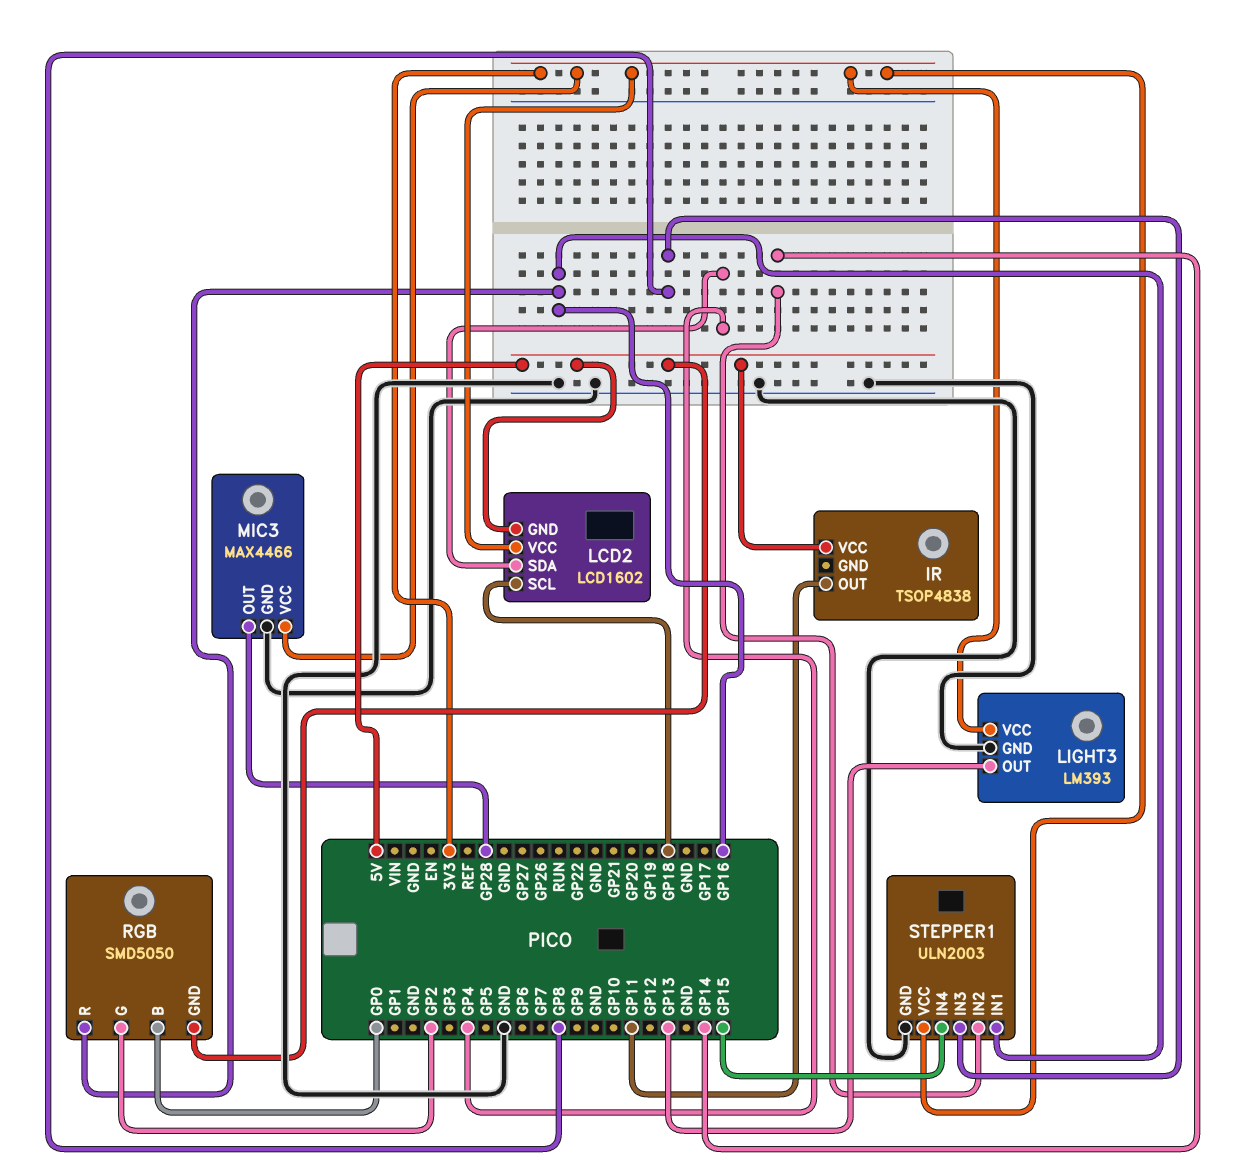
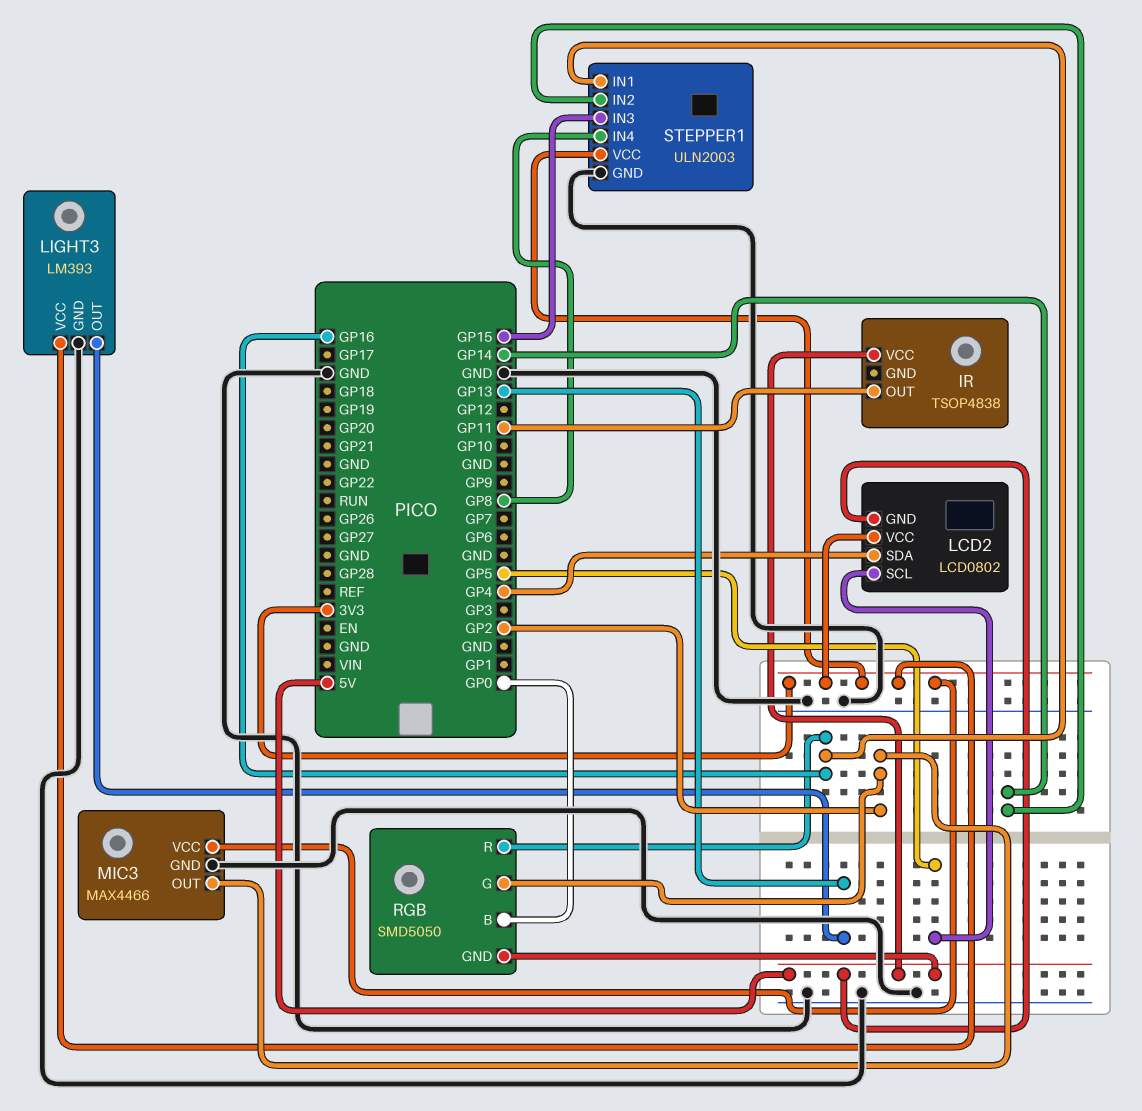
LCD2: LCD1602 -> LCD0802
LCD2 pin SCL: GP18 -> GP5
MIC3 pin OUT: GP28 -> GP2
STEPPER1 pin IN3: GP8 -> GP15
STEPPER1 pin IN4: GP15 -> GP8

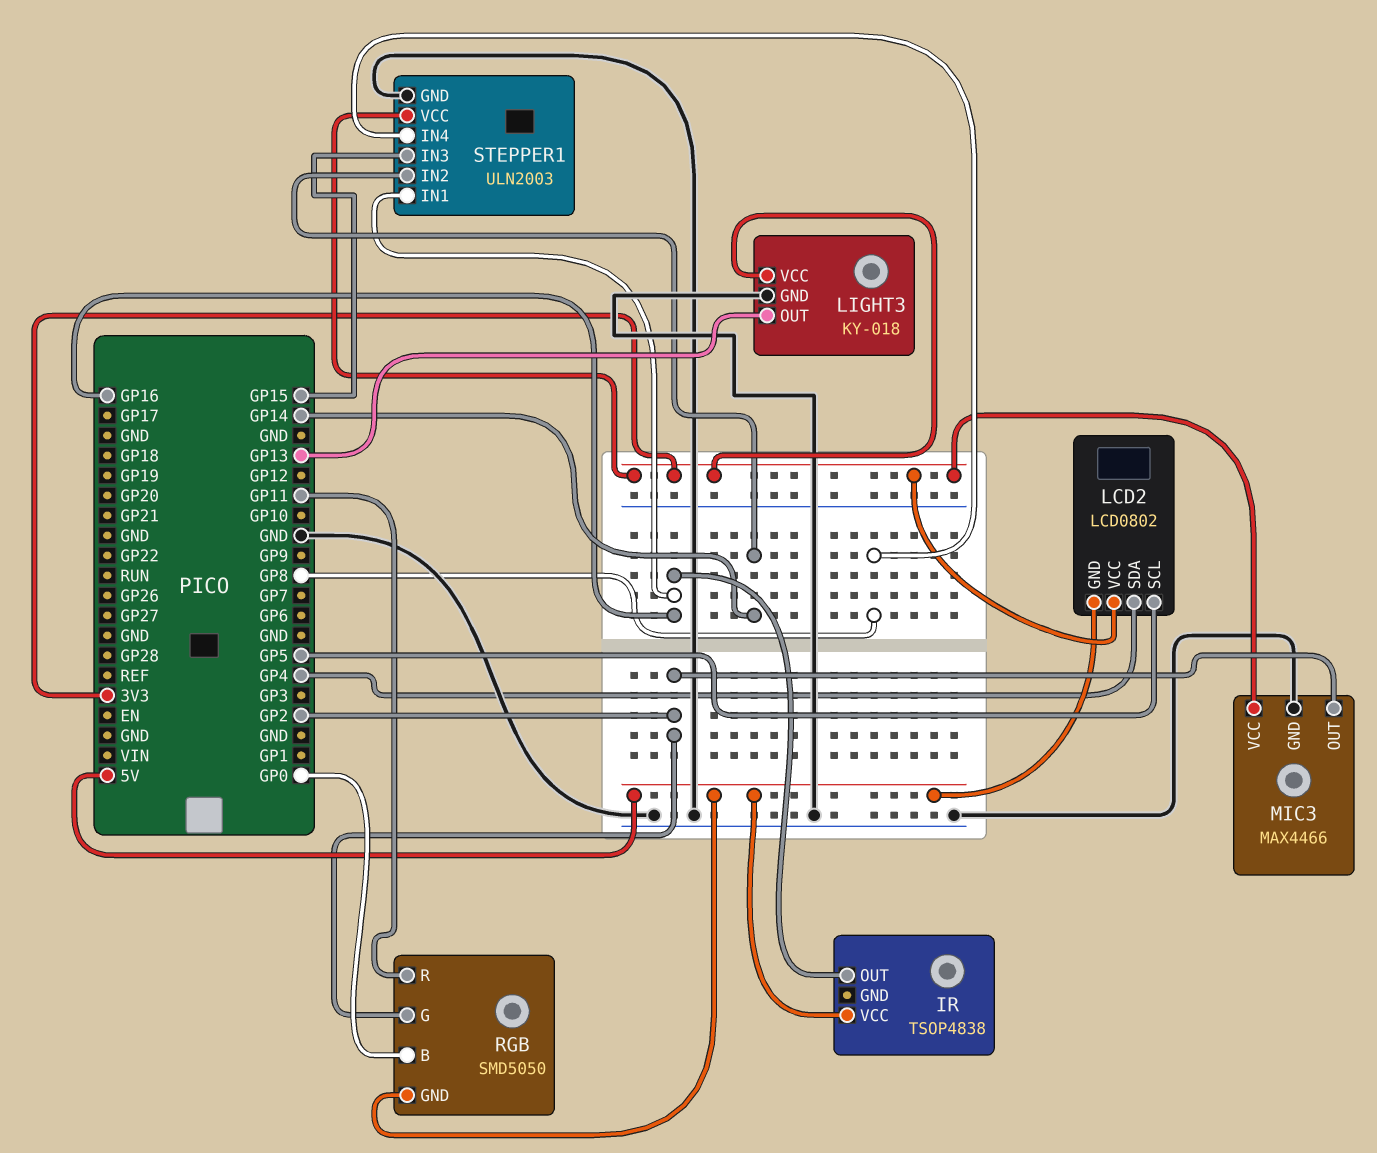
IR pin OUT: GP11 -> GP16
LIGHT3: LM393 -> KY-018
RGB pin R: GP16 -> GP11

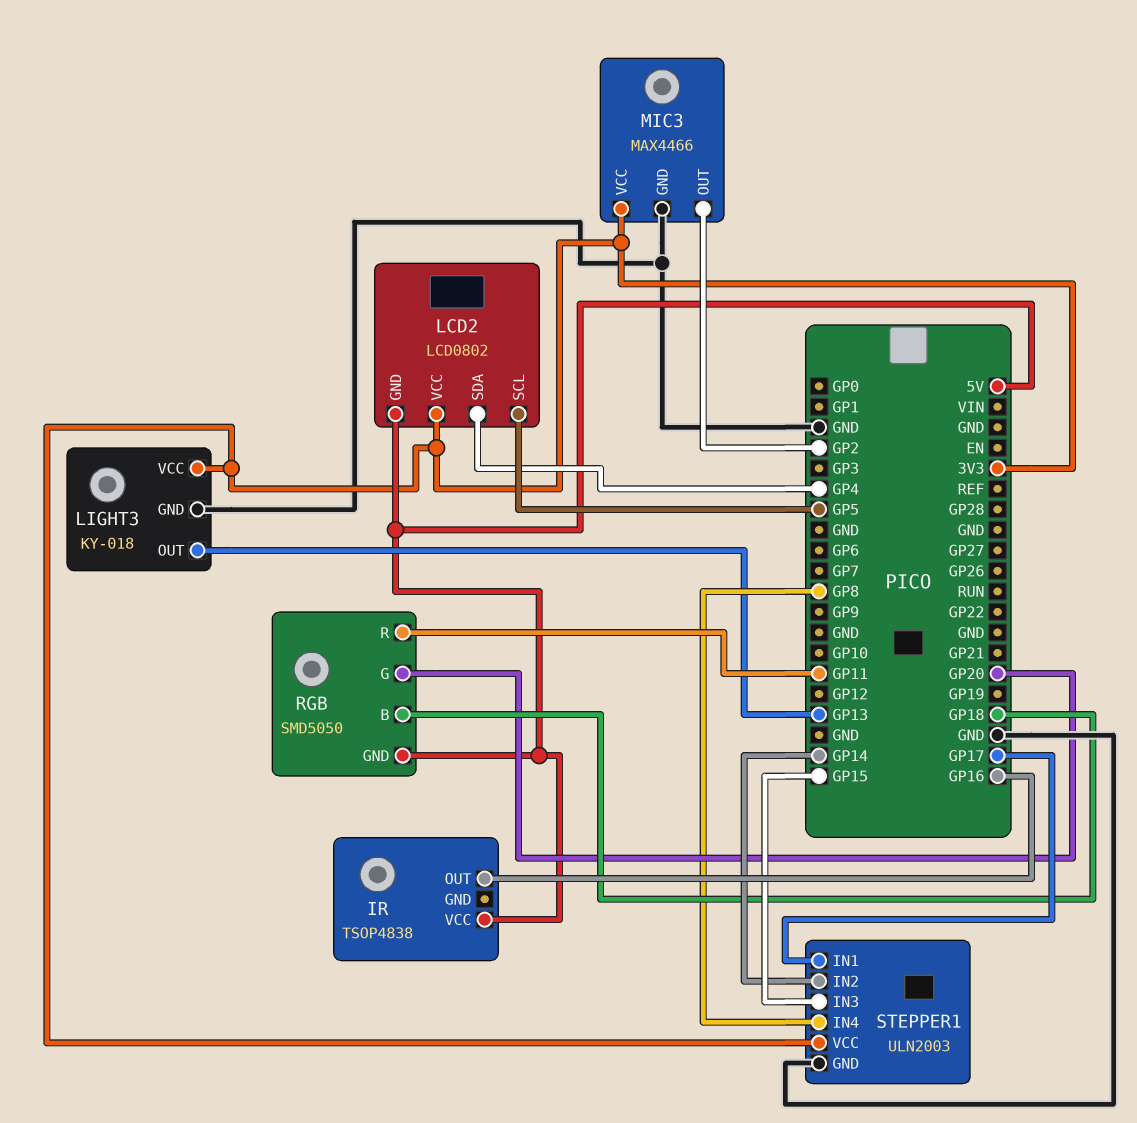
RGB pin B: GP0 -> GP18
RGB pin G: GP2 -> GP20
STEPPER1 pin IN1: GP16 -> GP17

